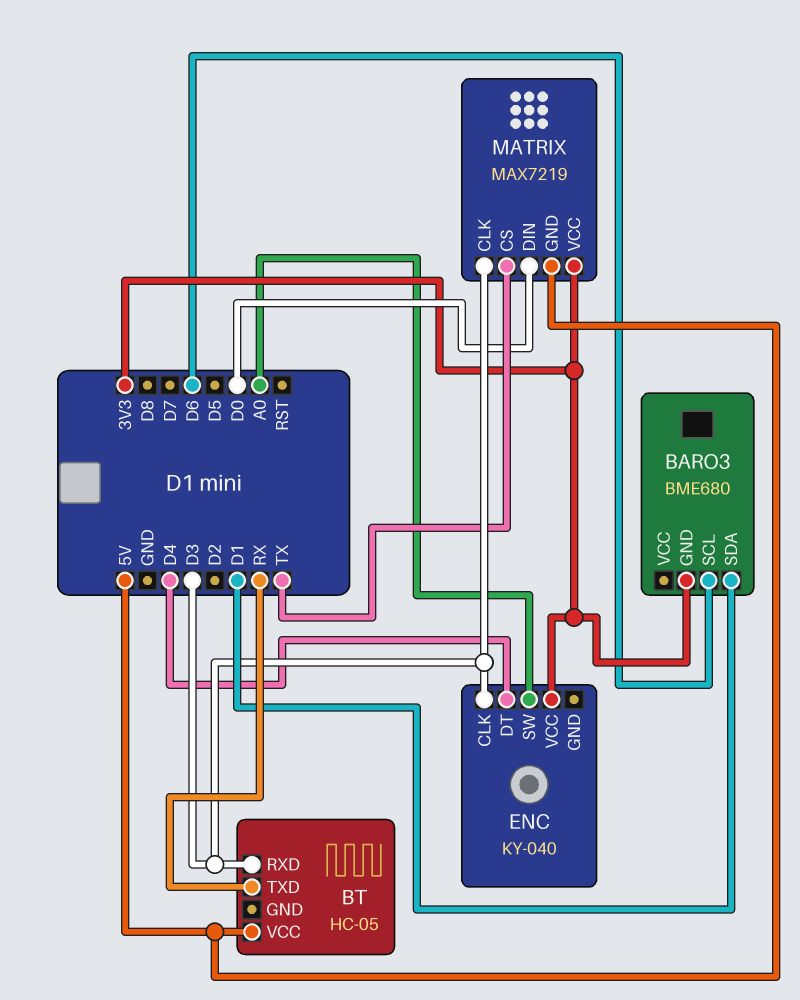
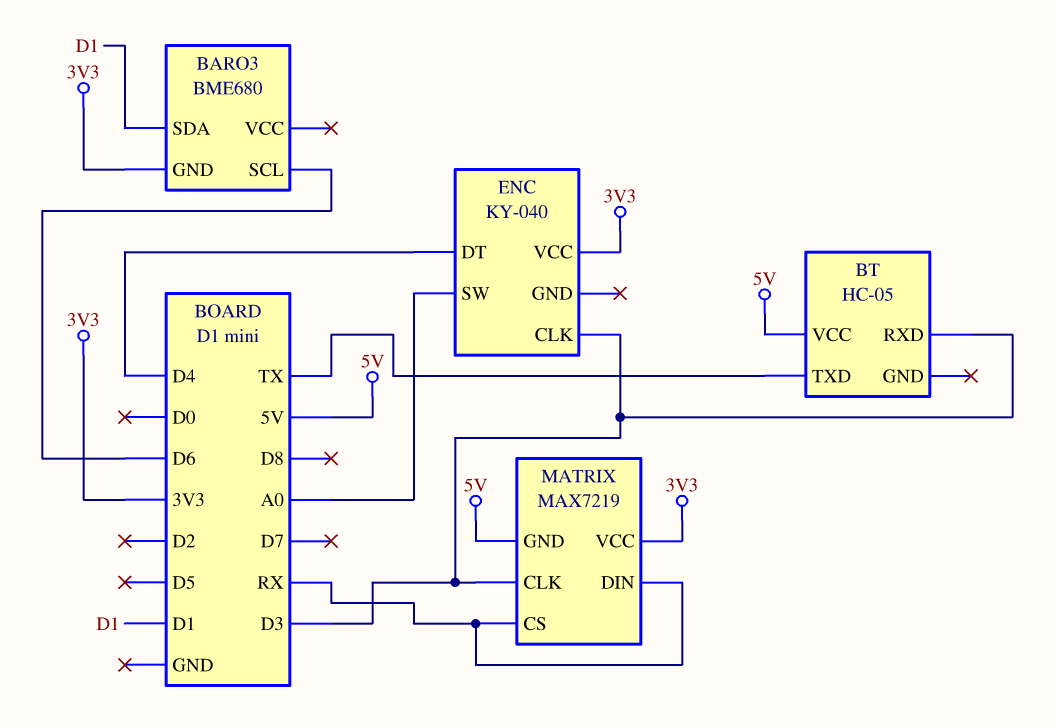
BT pin TXD: RX -> TX
MATRIX pin CS: TX -> RX
MATRIX pin DIN: D0 -> RX

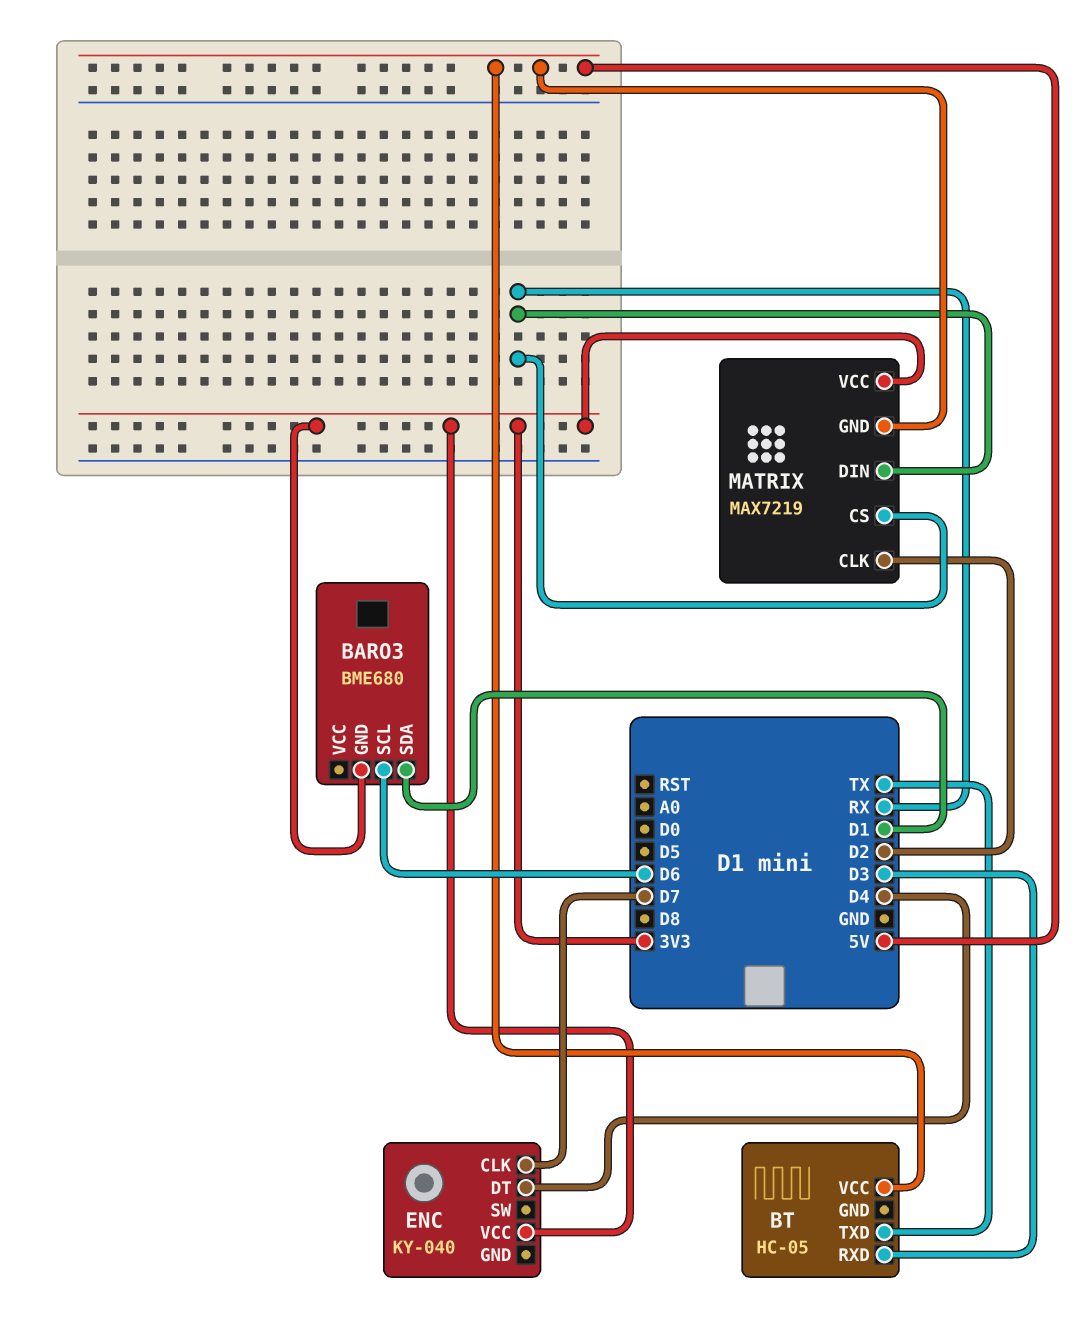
ENC pin CLK: D3 -> D7
ENC pin SW: A0 -> none
MATRIX pin CLK: D3 -> D2

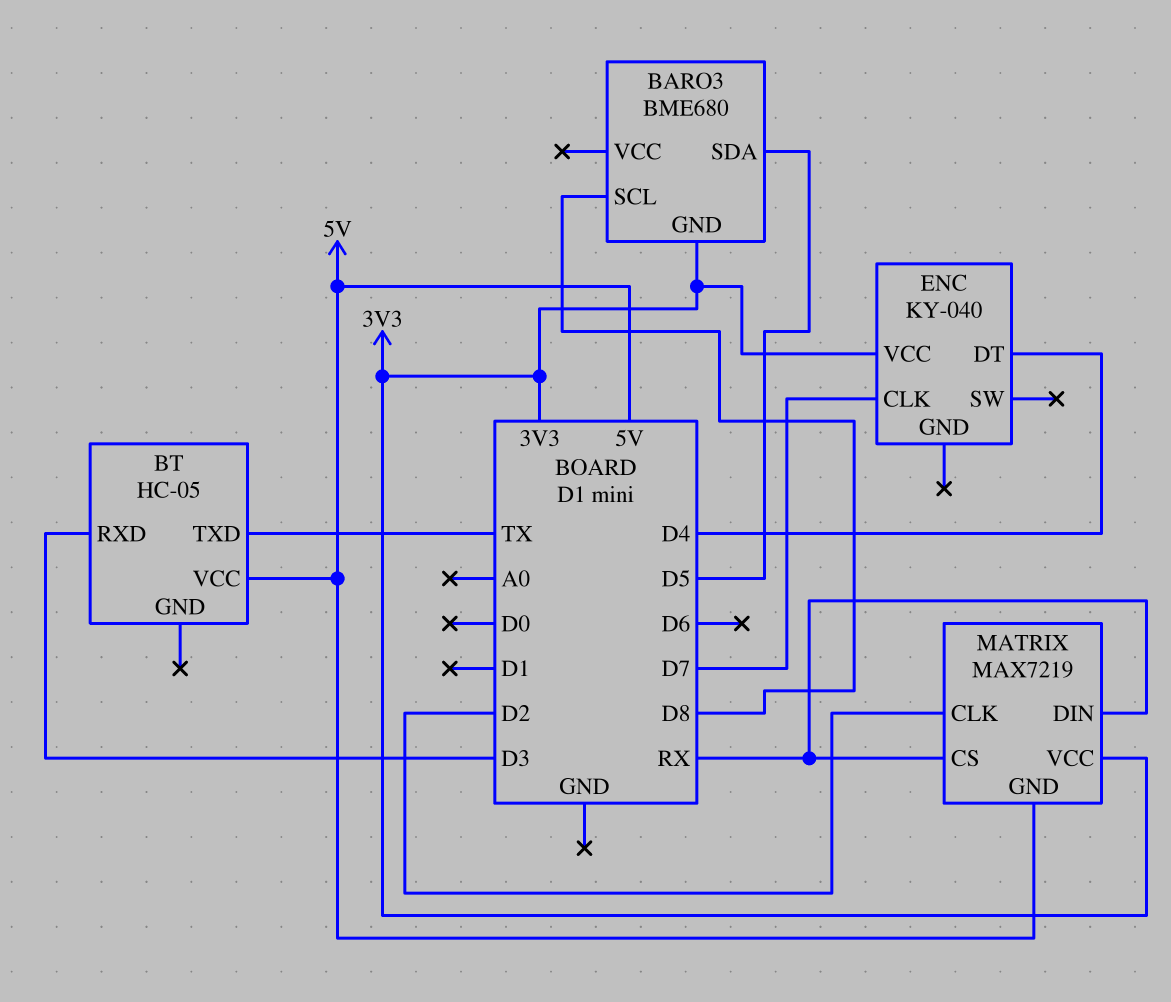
BARO3 pin SCL: D6 -> D8
BARO3 pin SDA: D1 -> D5

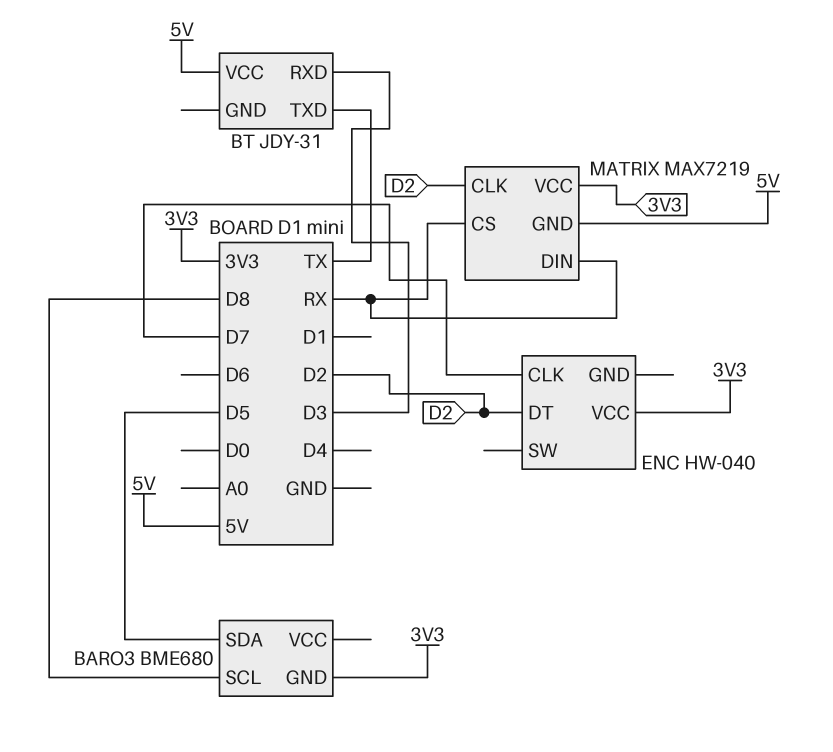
BT: HC-05 -> JDY-31
ENC: KY-040 -> HW-040
ENC pin DT: D4 -> D2

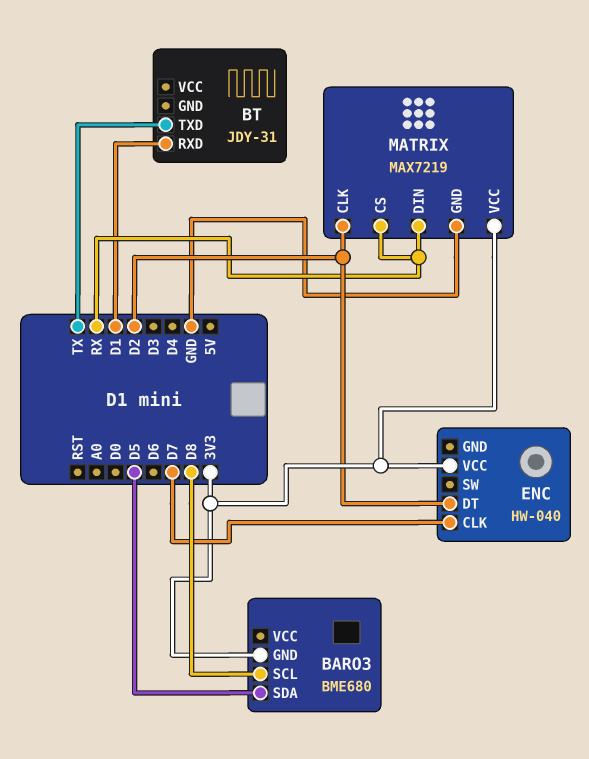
BT pin RXD: D3 -> D1
BT pin VCC: 5V -> none
MATRIX pin GND: 5V -> GND

